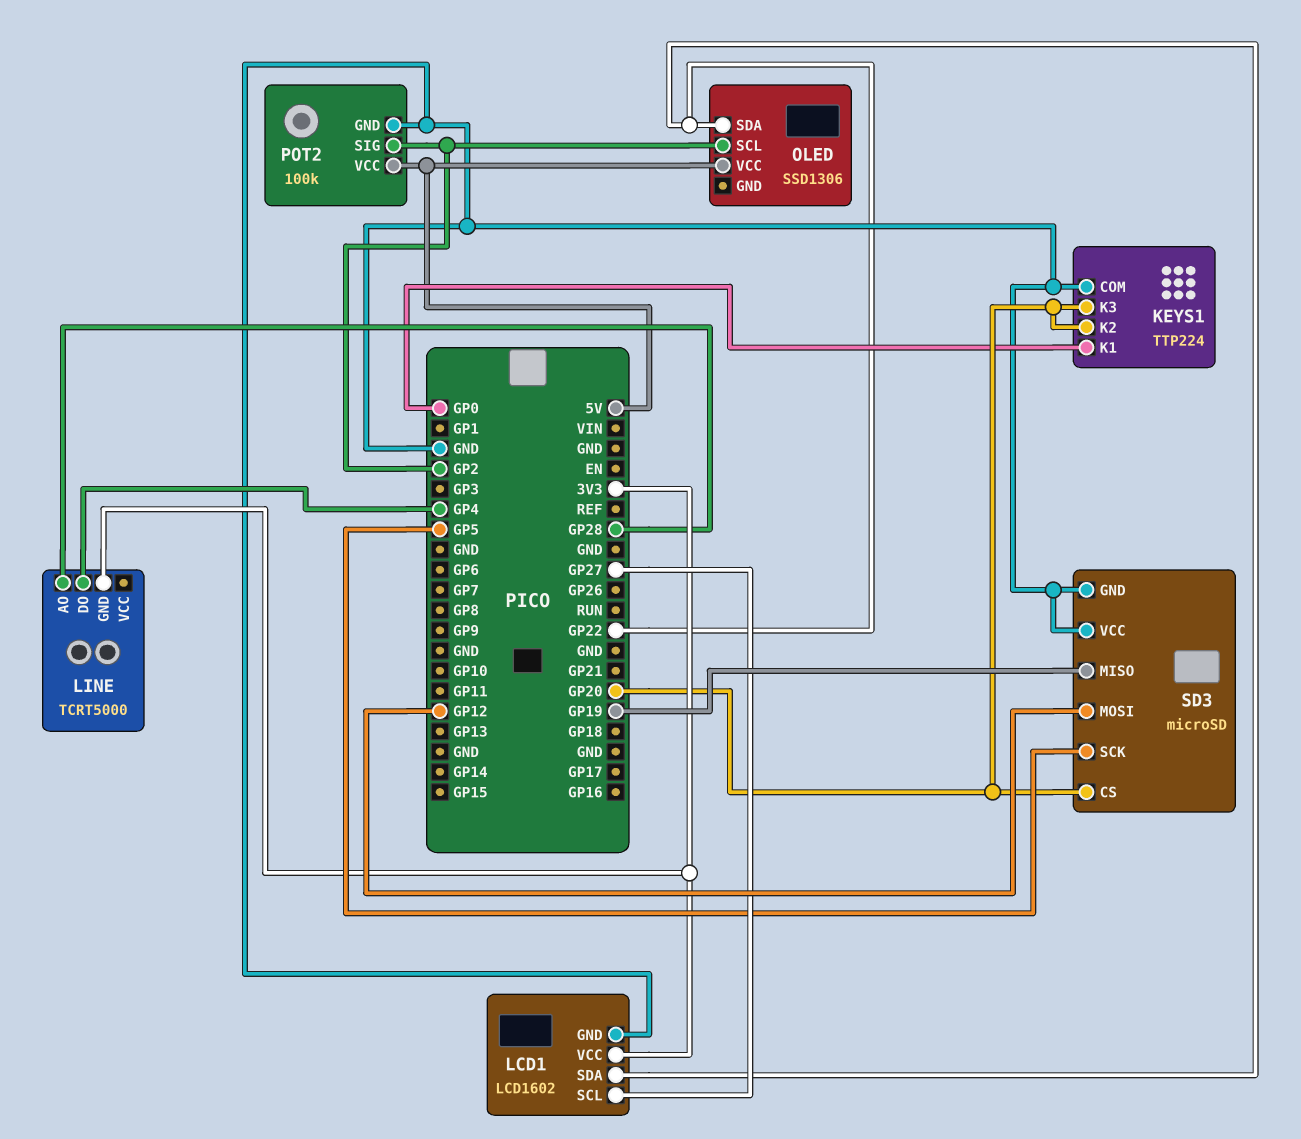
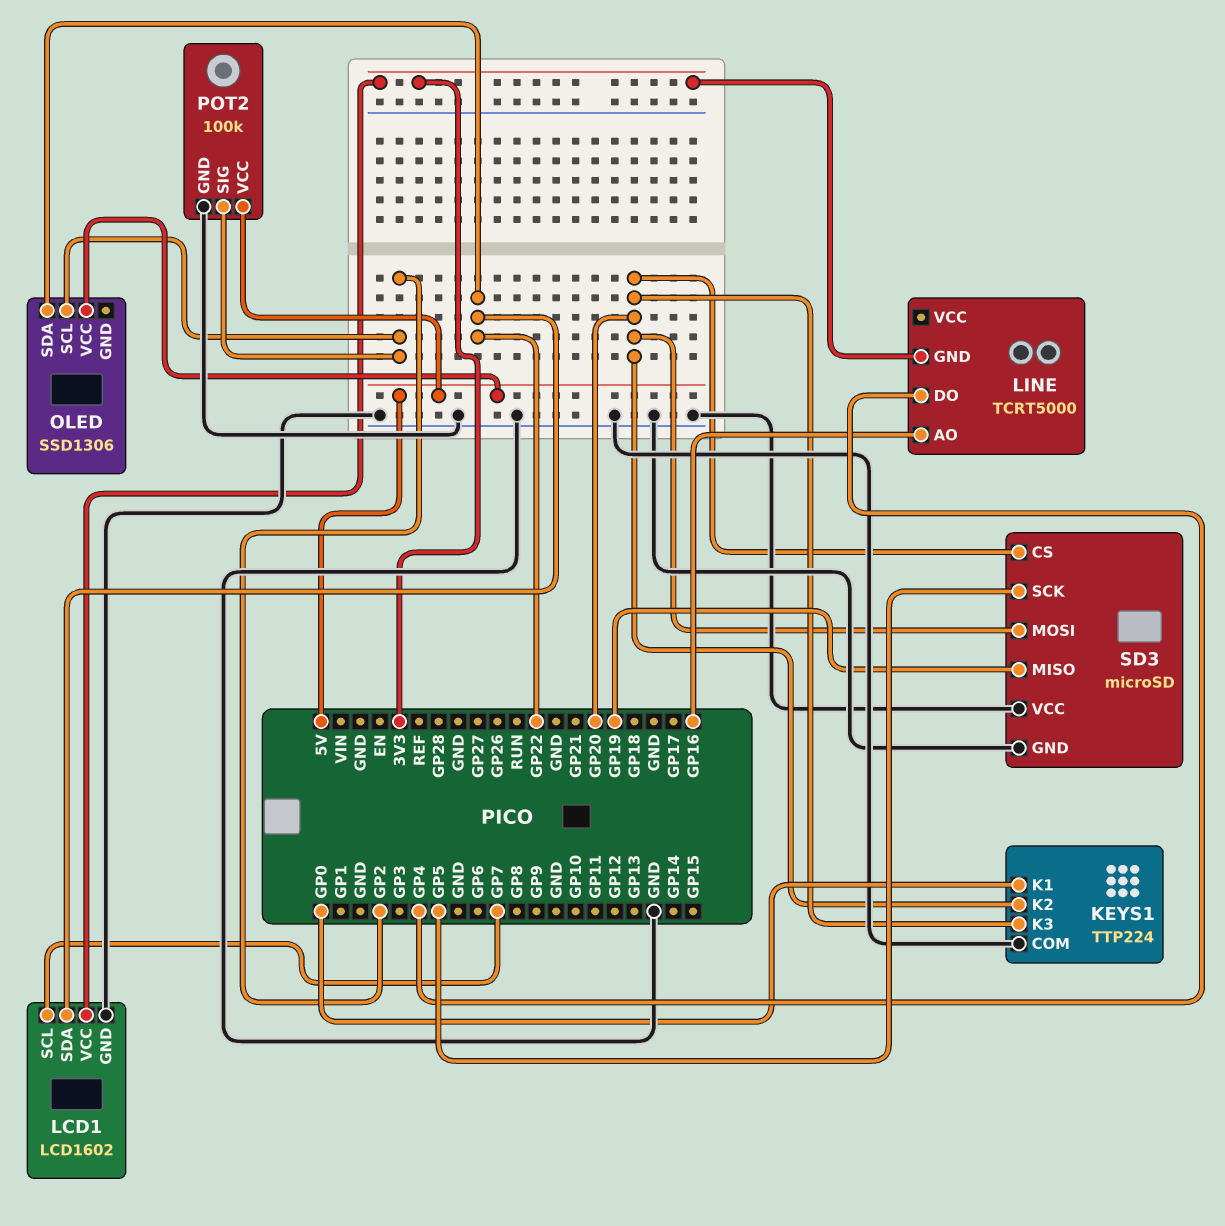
LCD1 pin SCL: GP27 -> GP7
LINE pin AO: GP28 -> GP16
SD3 pin MOSI: GP12 -> GP20

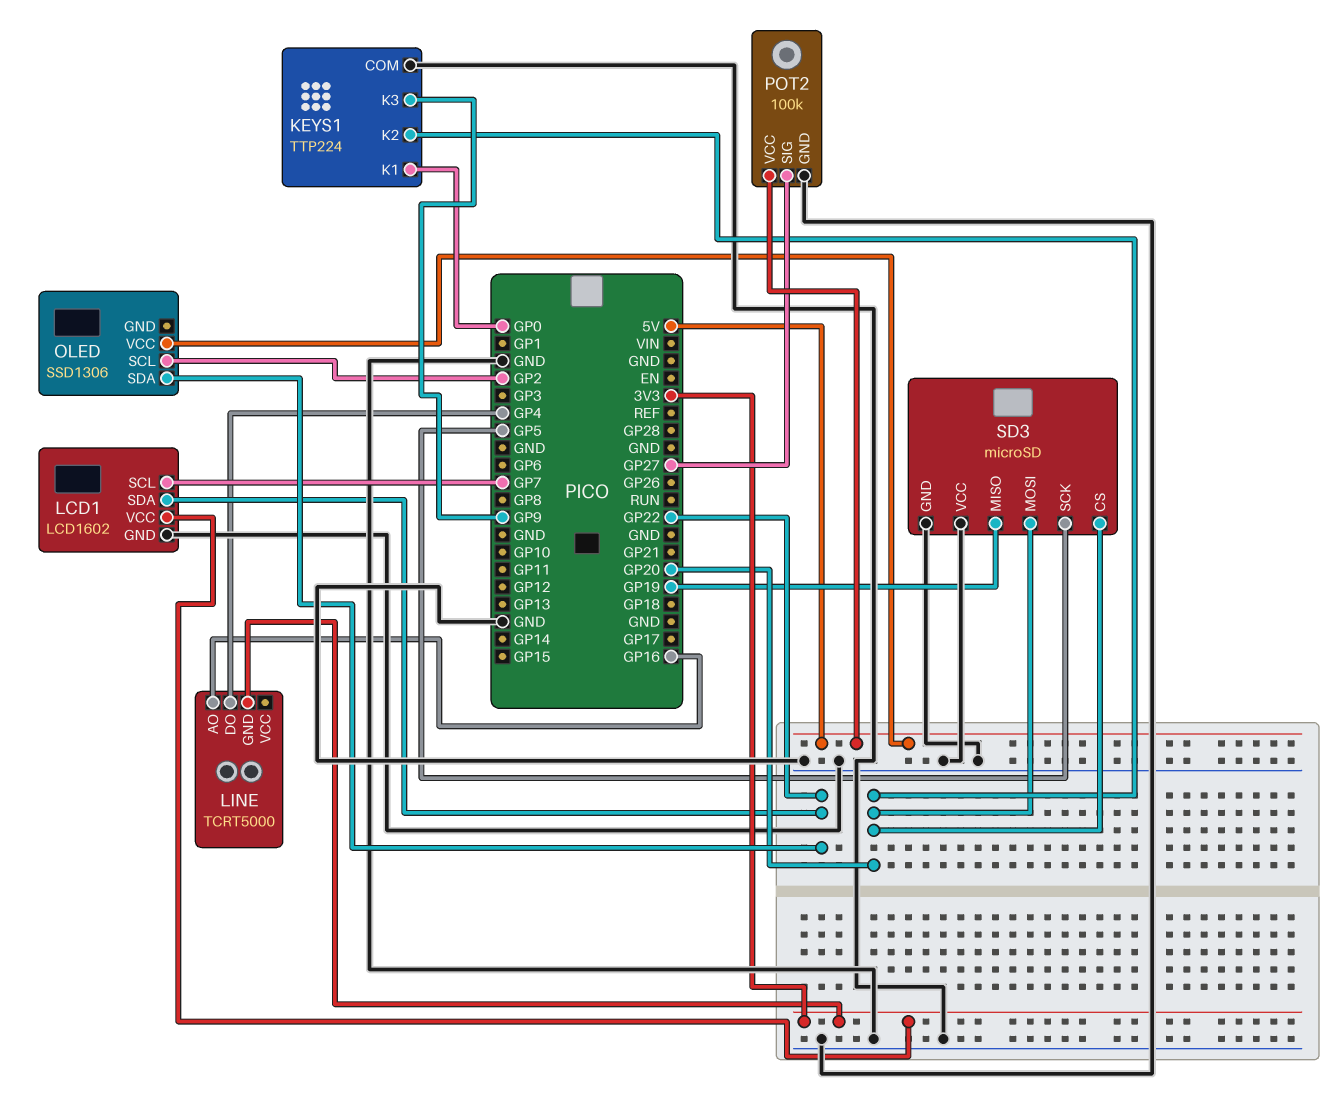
KEYS1 pin K3: GP20 -> GP9
POT2 pin SIG: GP2 -> GP27

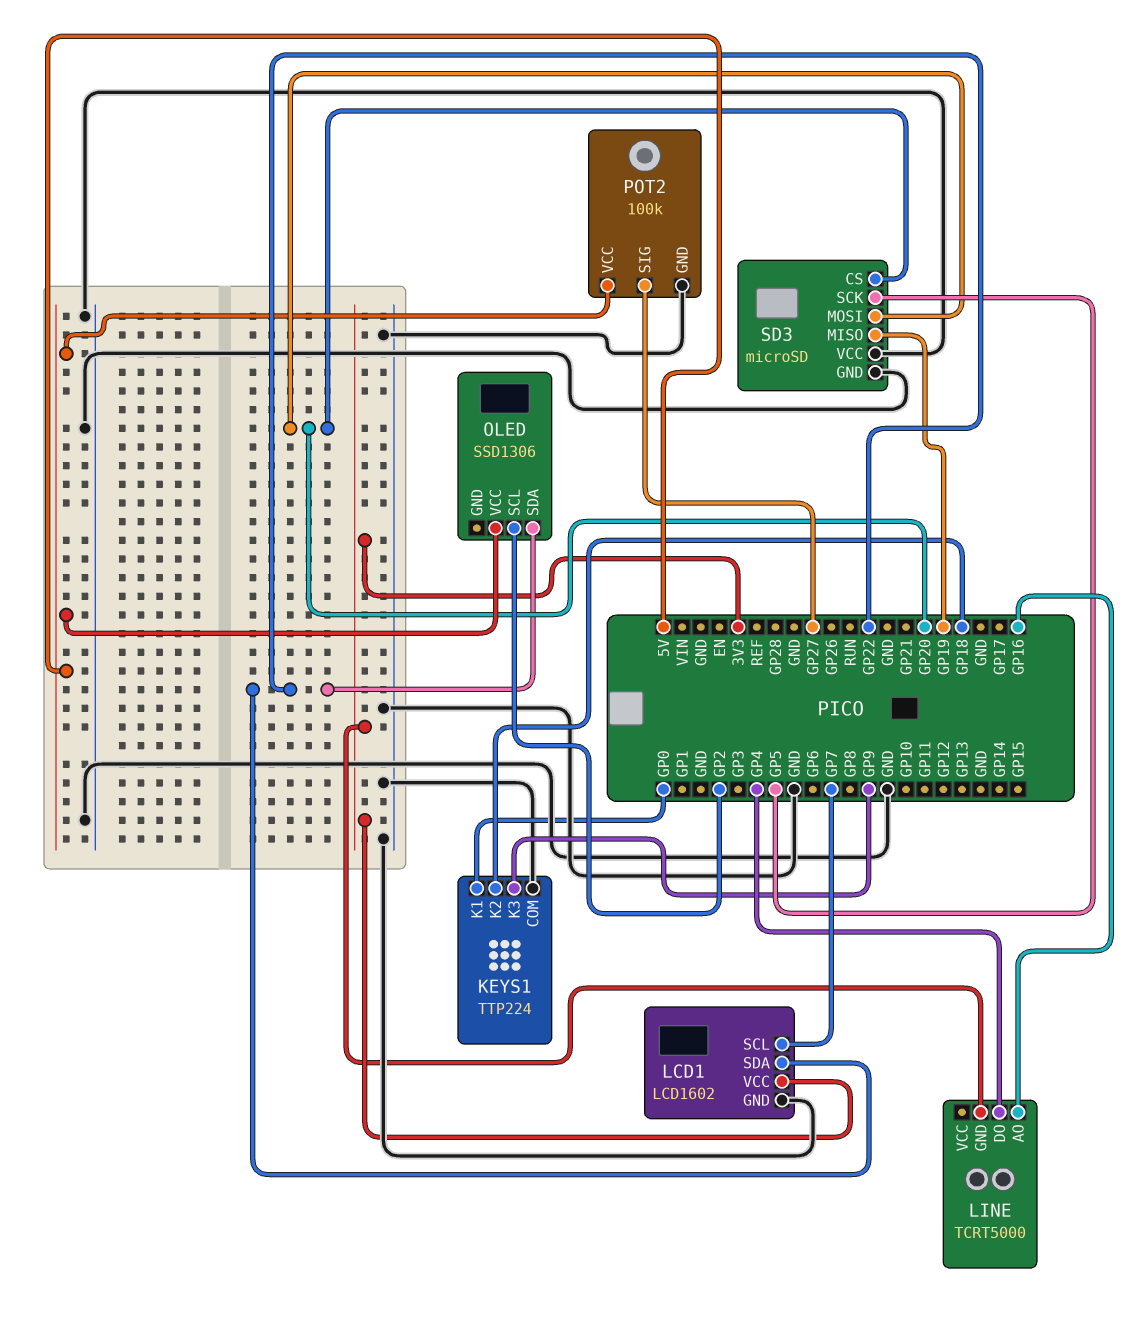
KEYS1 pin K2: GP20 -> GP18

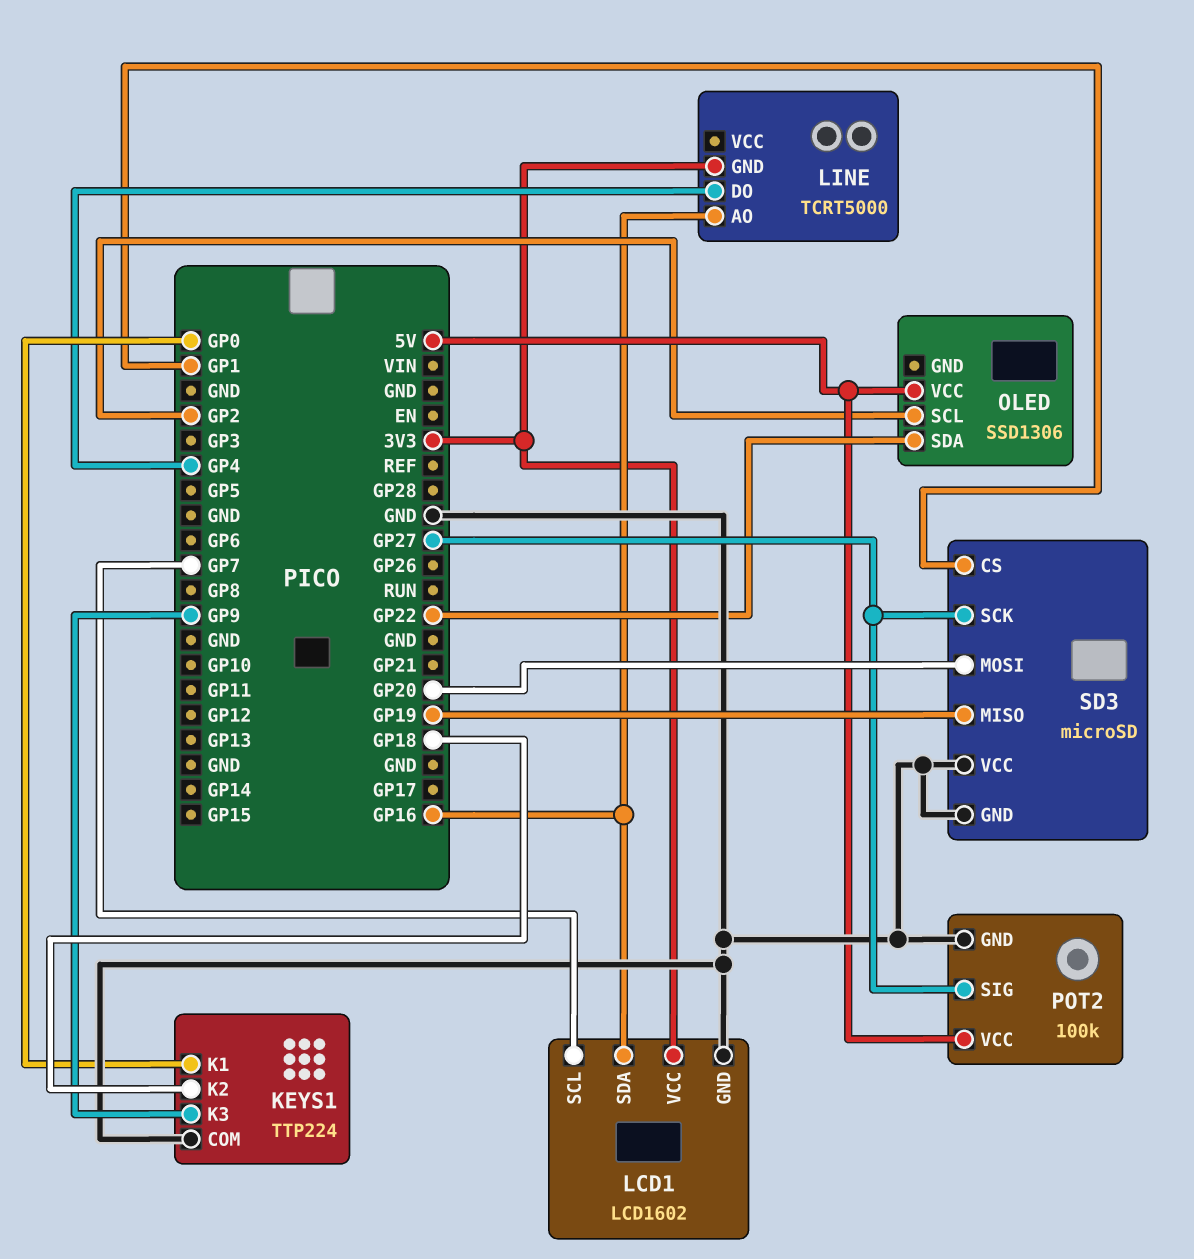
LCD1 pin SDA: GP22 -> GP16
SD3 pin CS: GP20 -> GP1
SD3 pin SCK: GP5 -> GP27

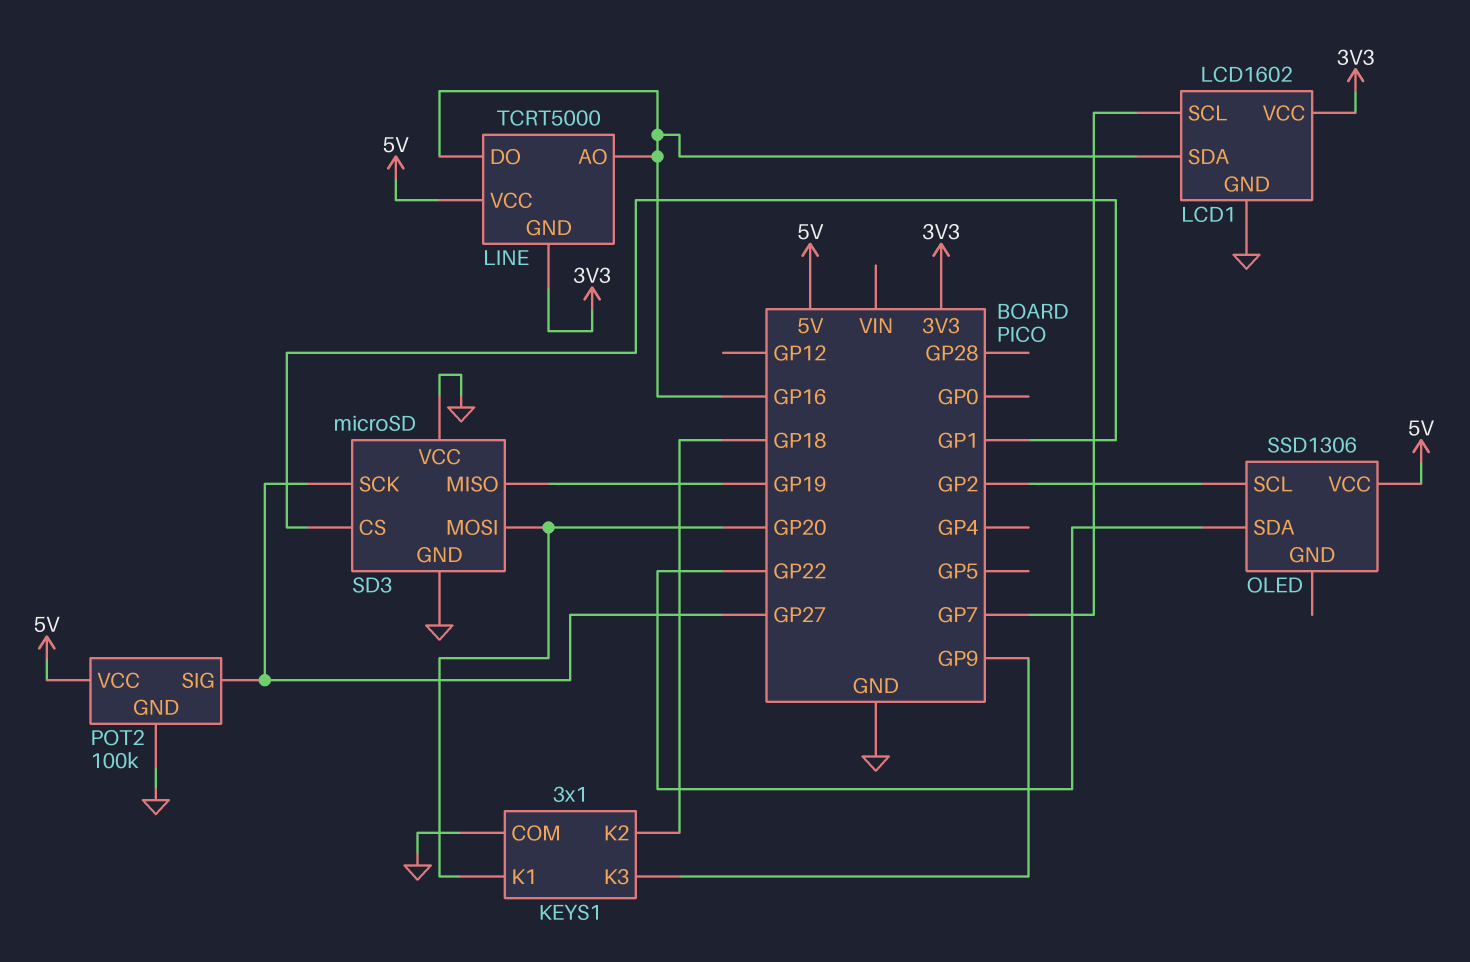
KEYS1: TTP224 -> 3x1
KEYS1 pin K1: GP0 -> GP20
LINE pin DO: GP4 -> GP16
LINE pin VCC: none -> 5V

